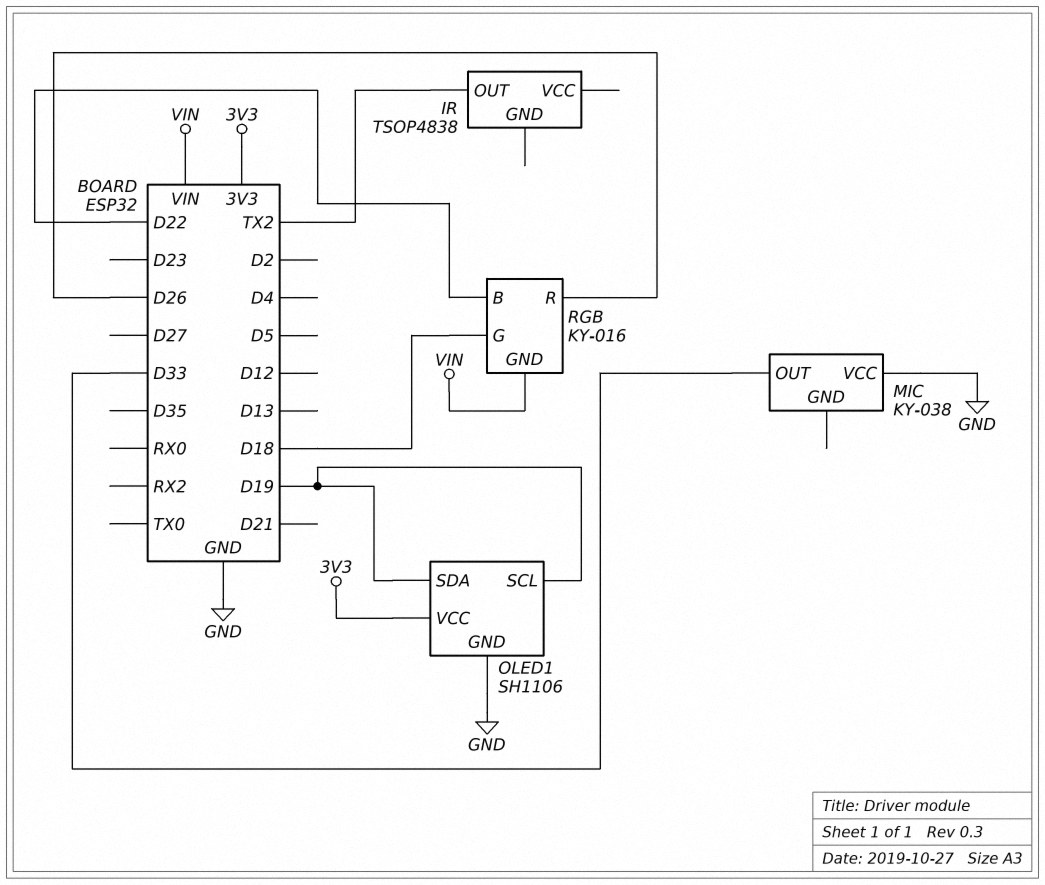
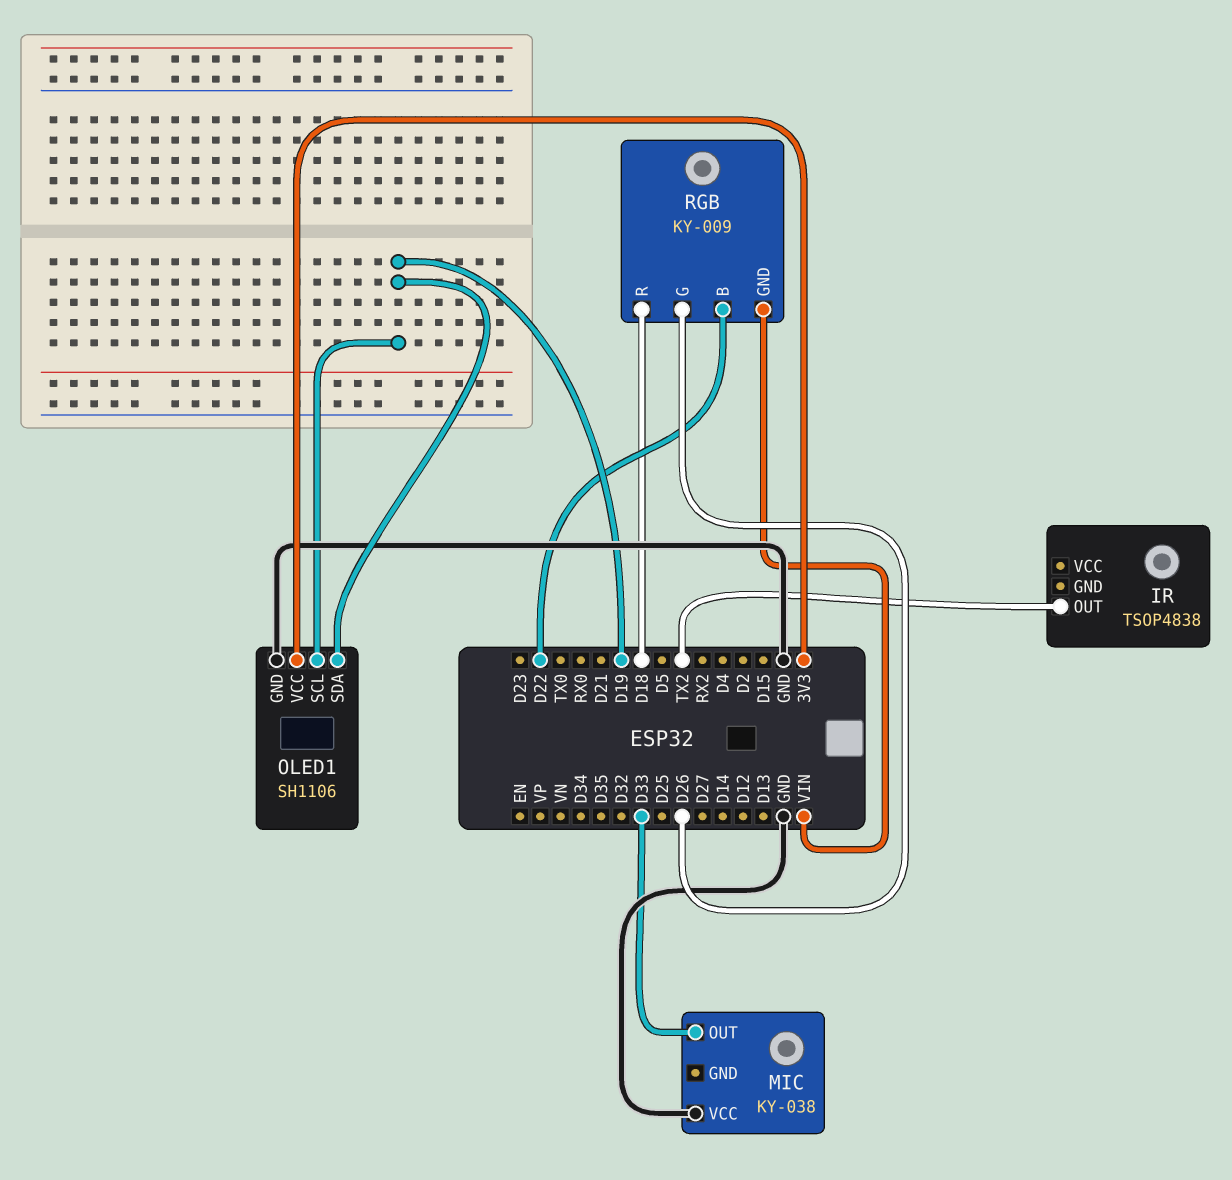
RGB: KY-016 -> KY-009
RGB pin G: D18 -> D26
RGB pin R: D26 -> D18

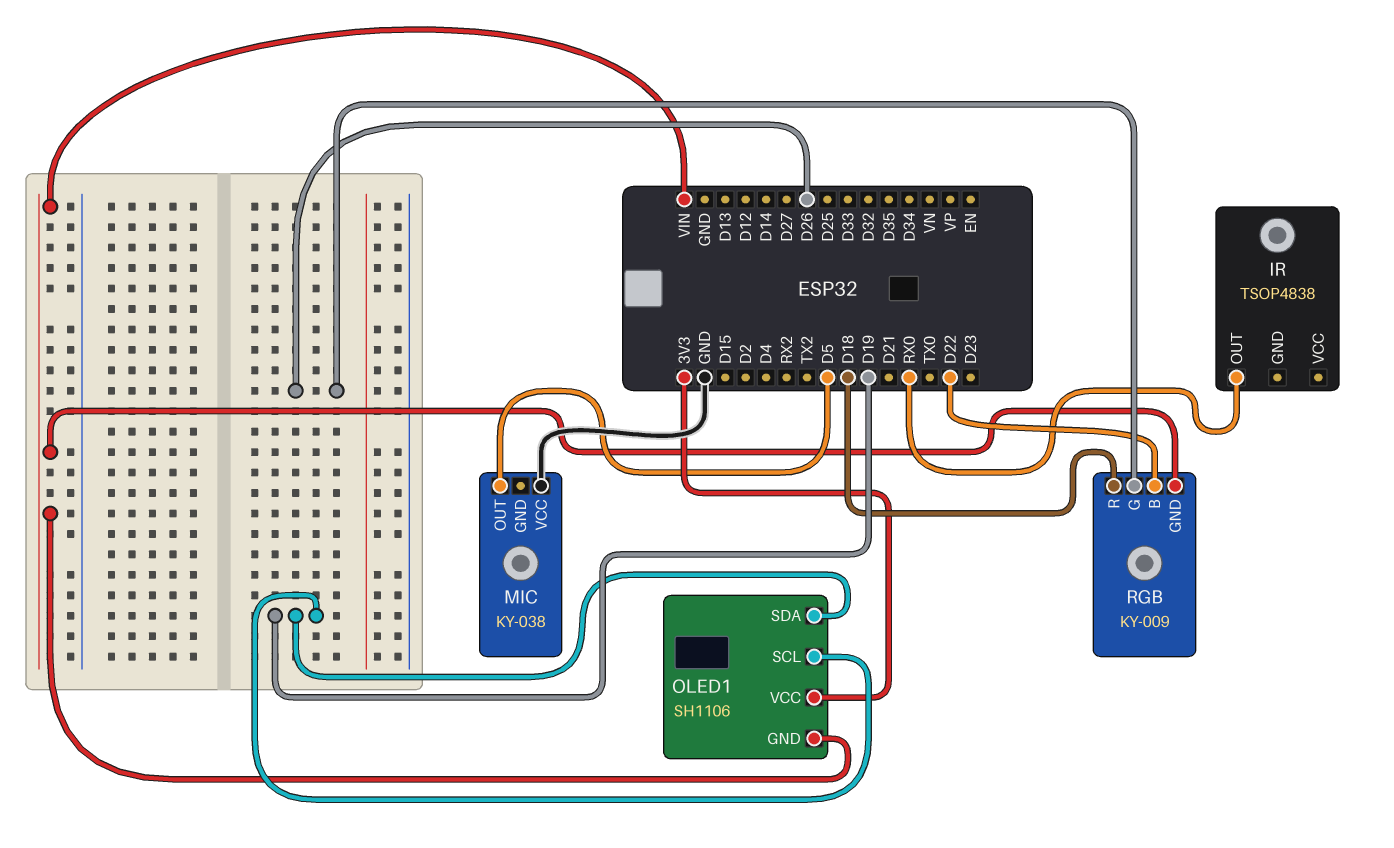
IR pin OUT: TX2 -> RX0
MIC pin OUT: D33 -> D5
OLED1 pin GND: GND -> VIN

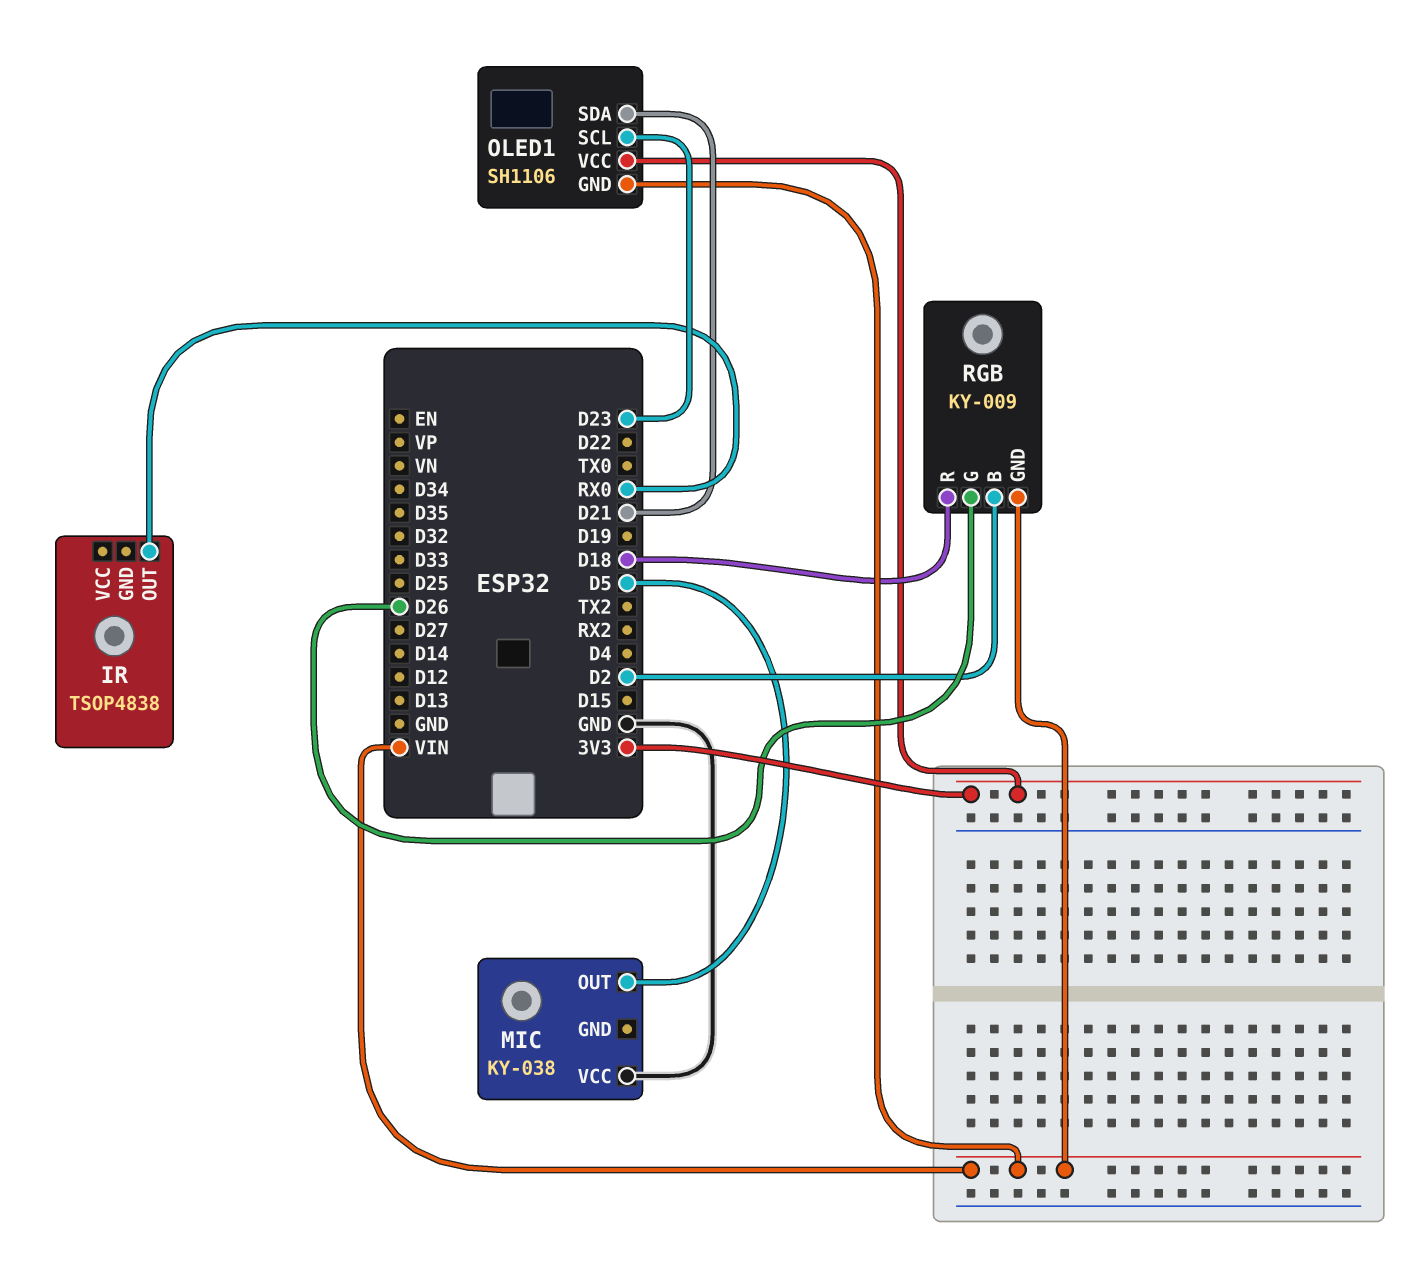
OLED1 pin SCL: D19 -> D23
OLED1 pin SDA: D19 -> D21
RGB pin B: D22 -> D2

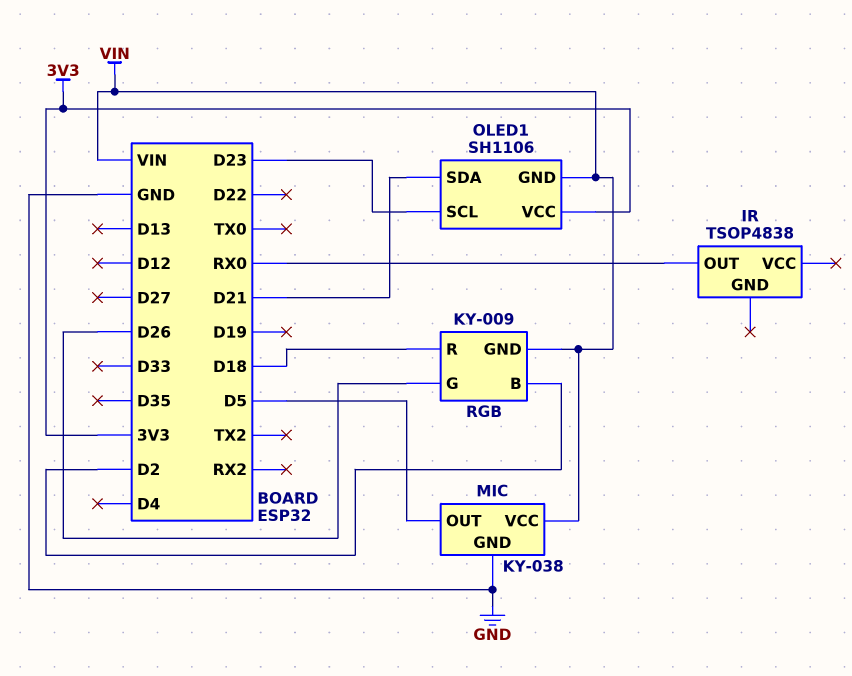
MIC pin GND: none -> GND
MIC pin VCC: GND -> VIN

